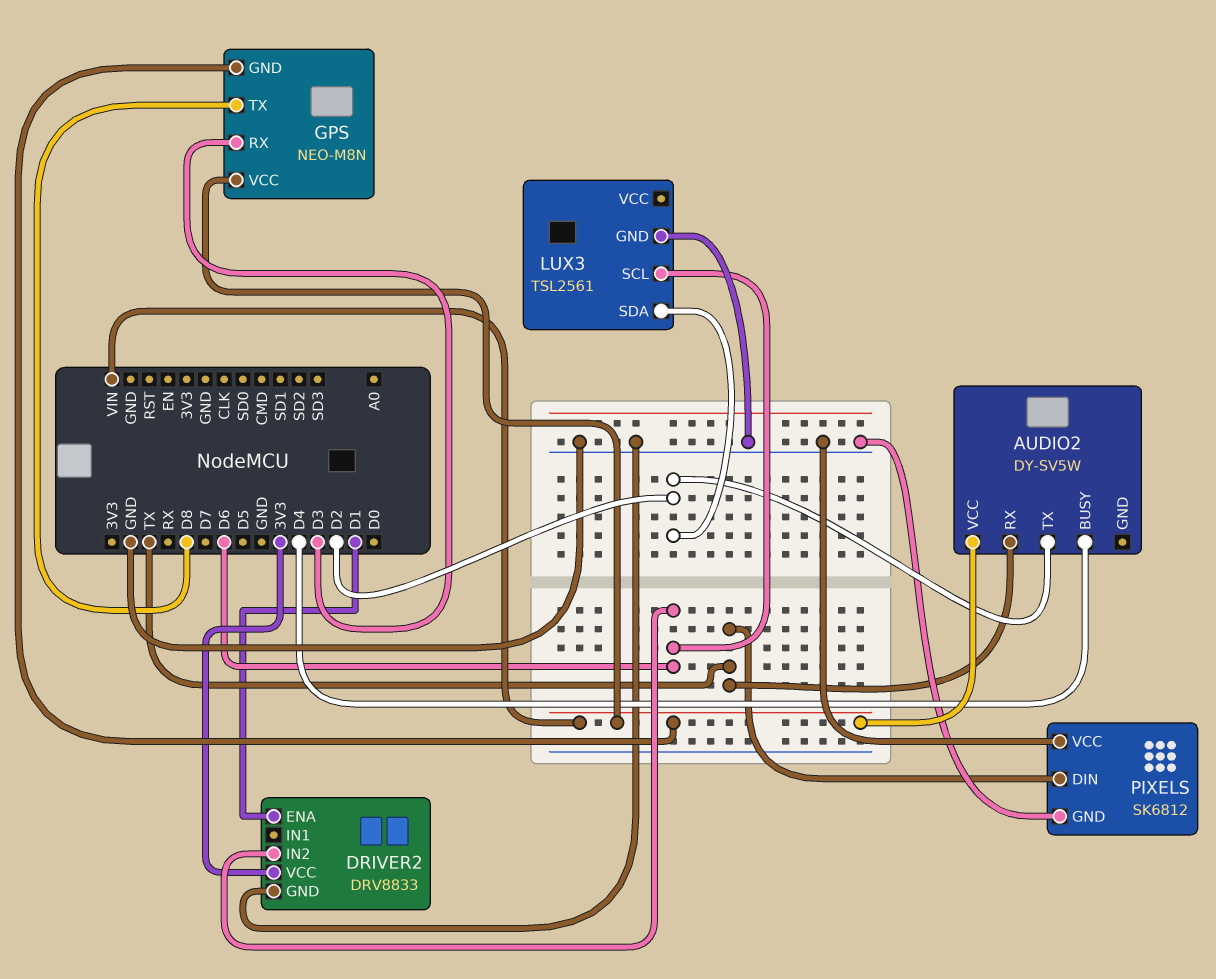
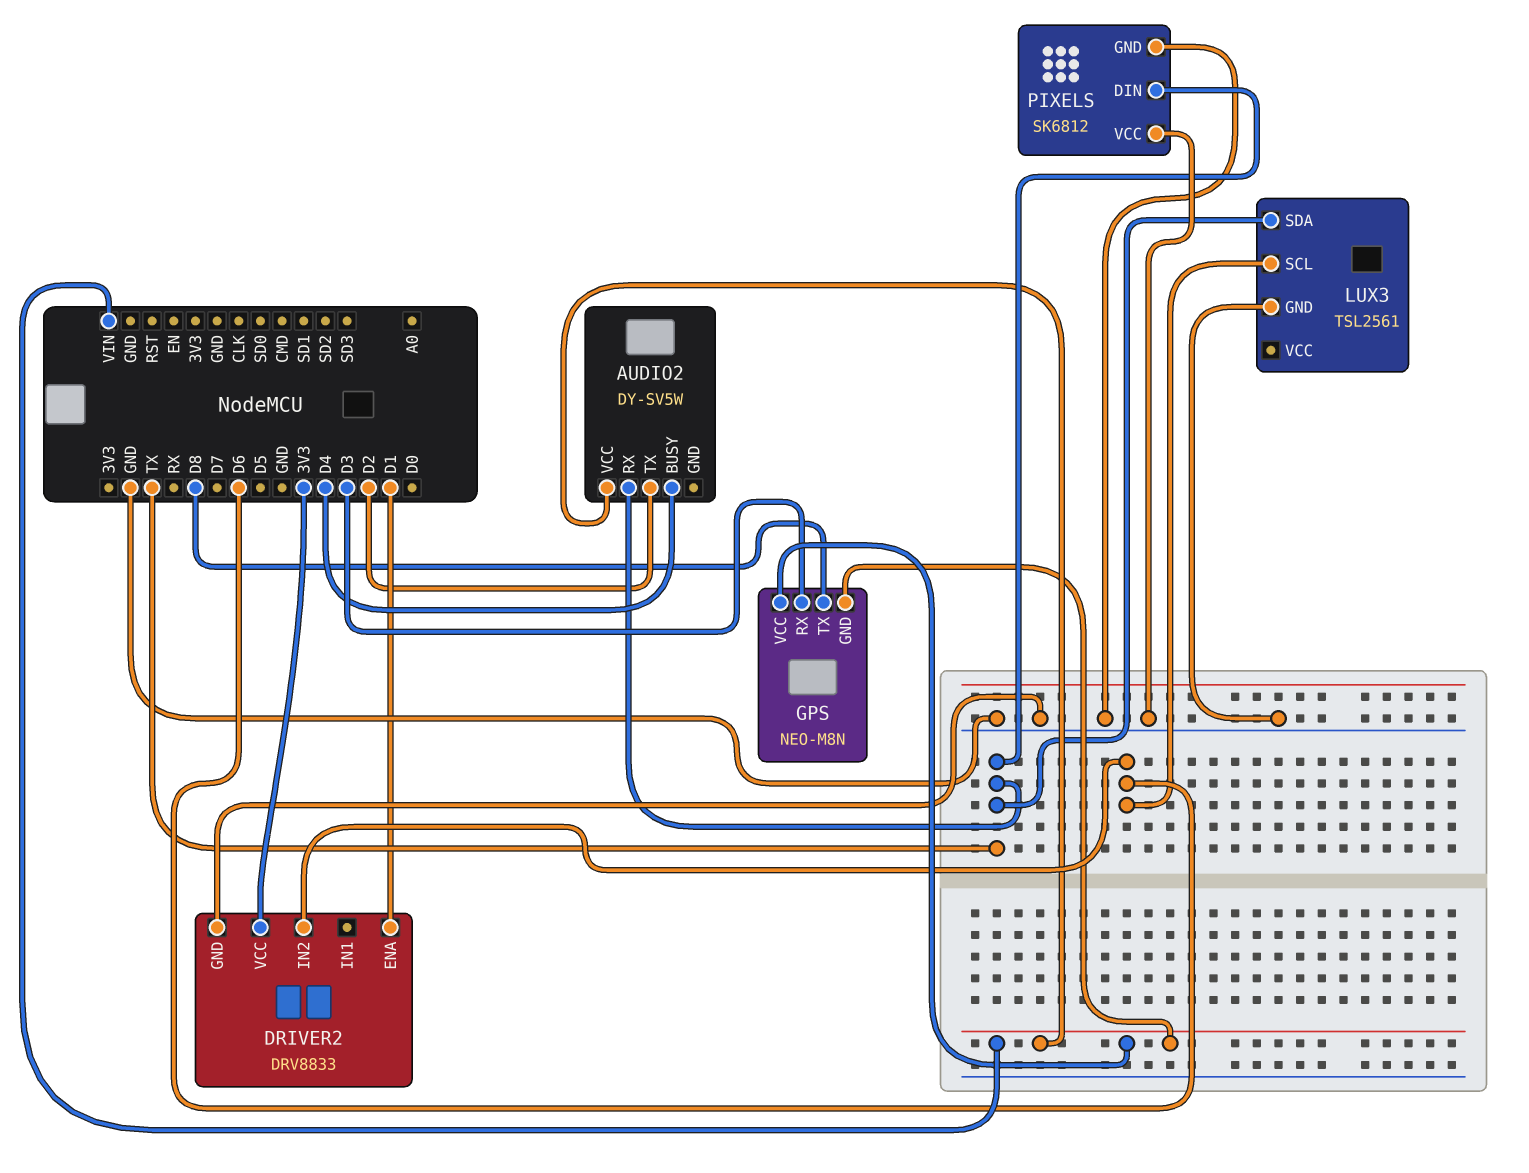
LUX3 pin SDA: D2 -> TX

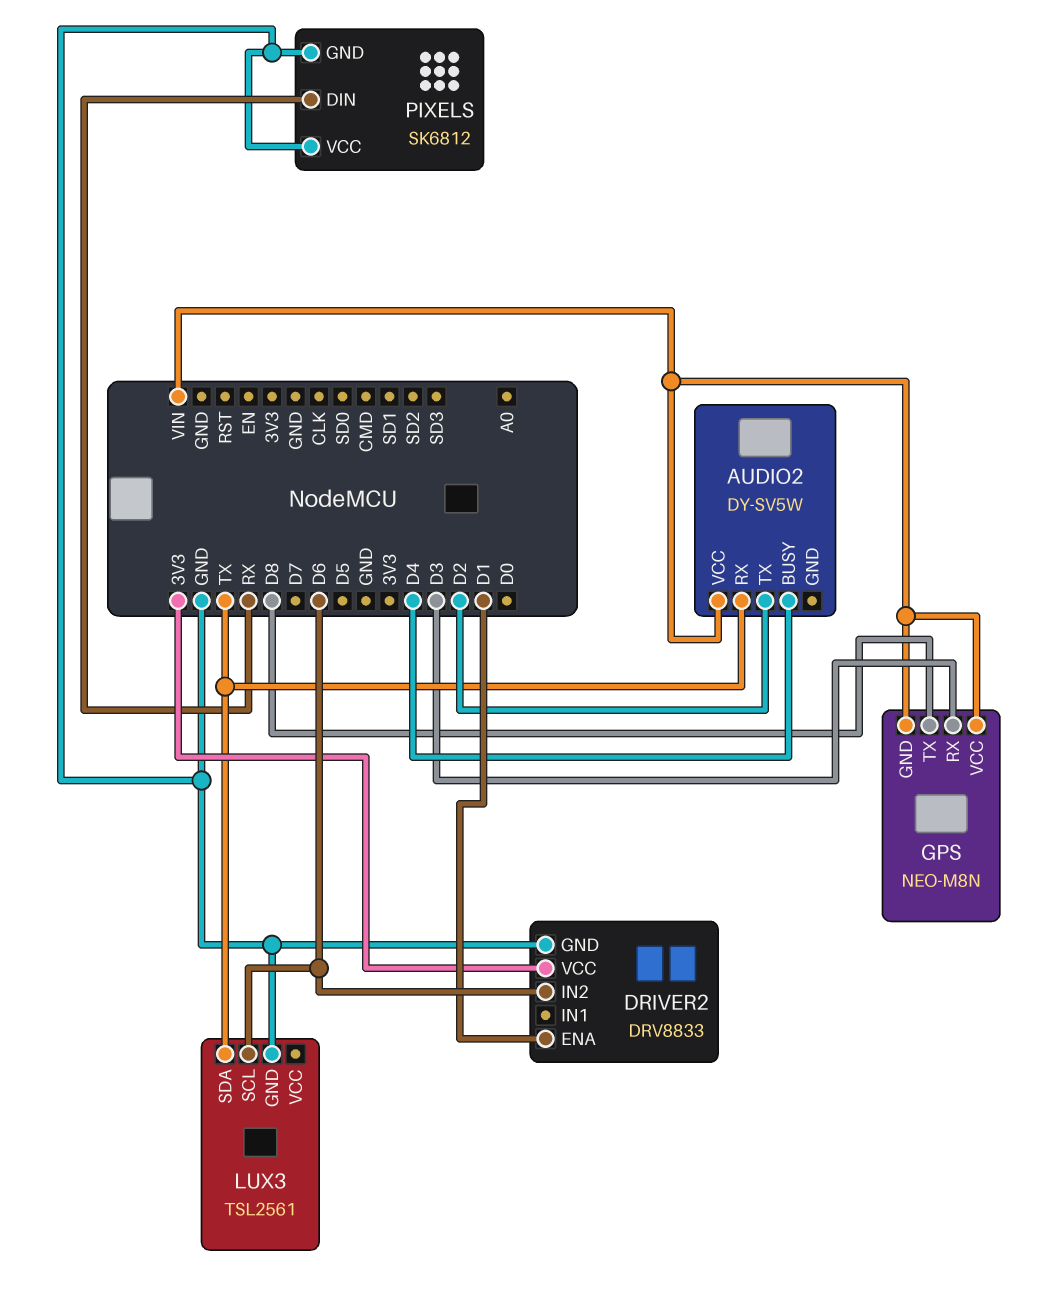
PIXELS pin DIN: TX -> RX

